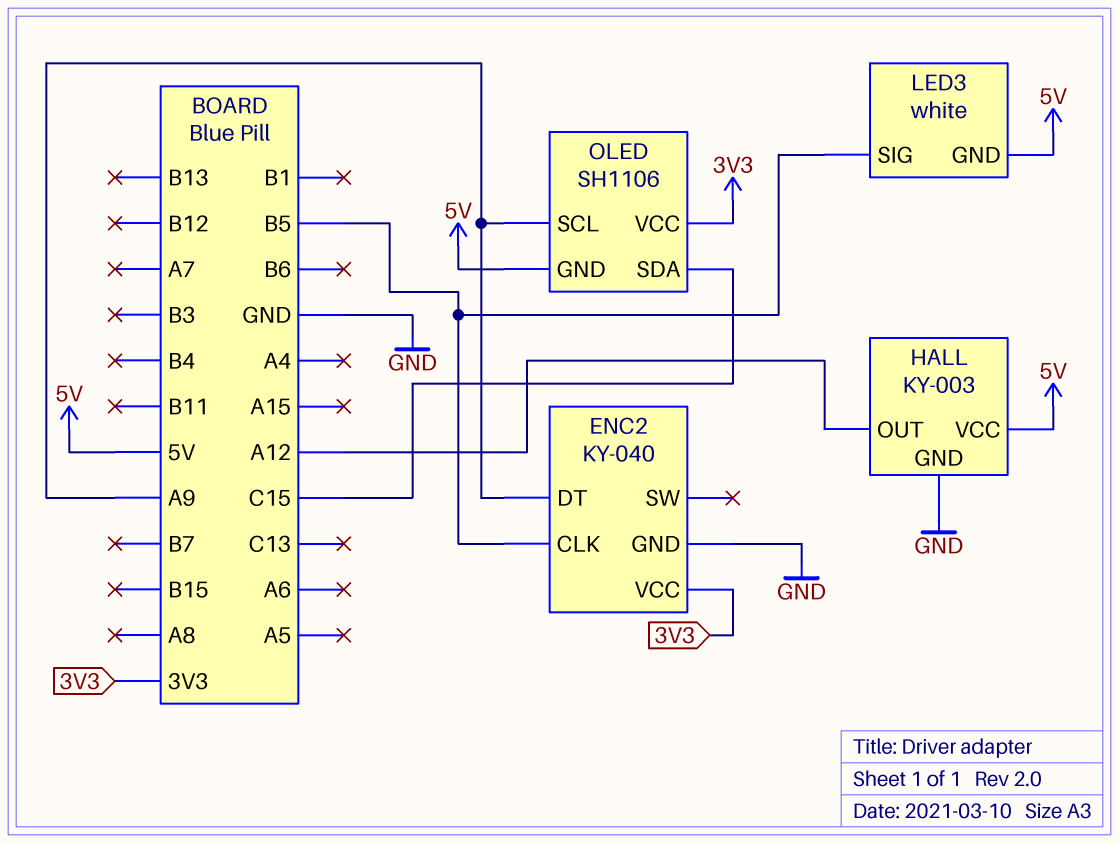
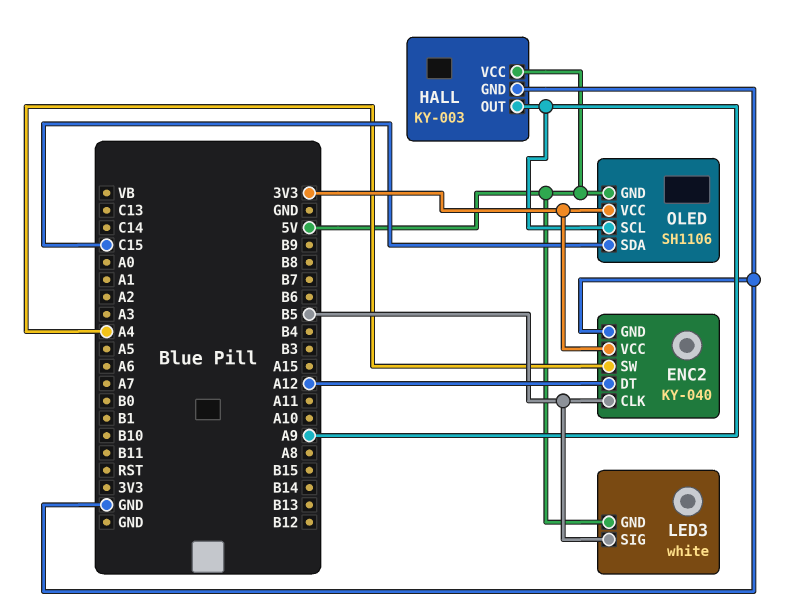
ENC2 pin DT: A9 -> A12
ENC2 pin SW: none -> A4
HALL pin OUT: A12 -> A9

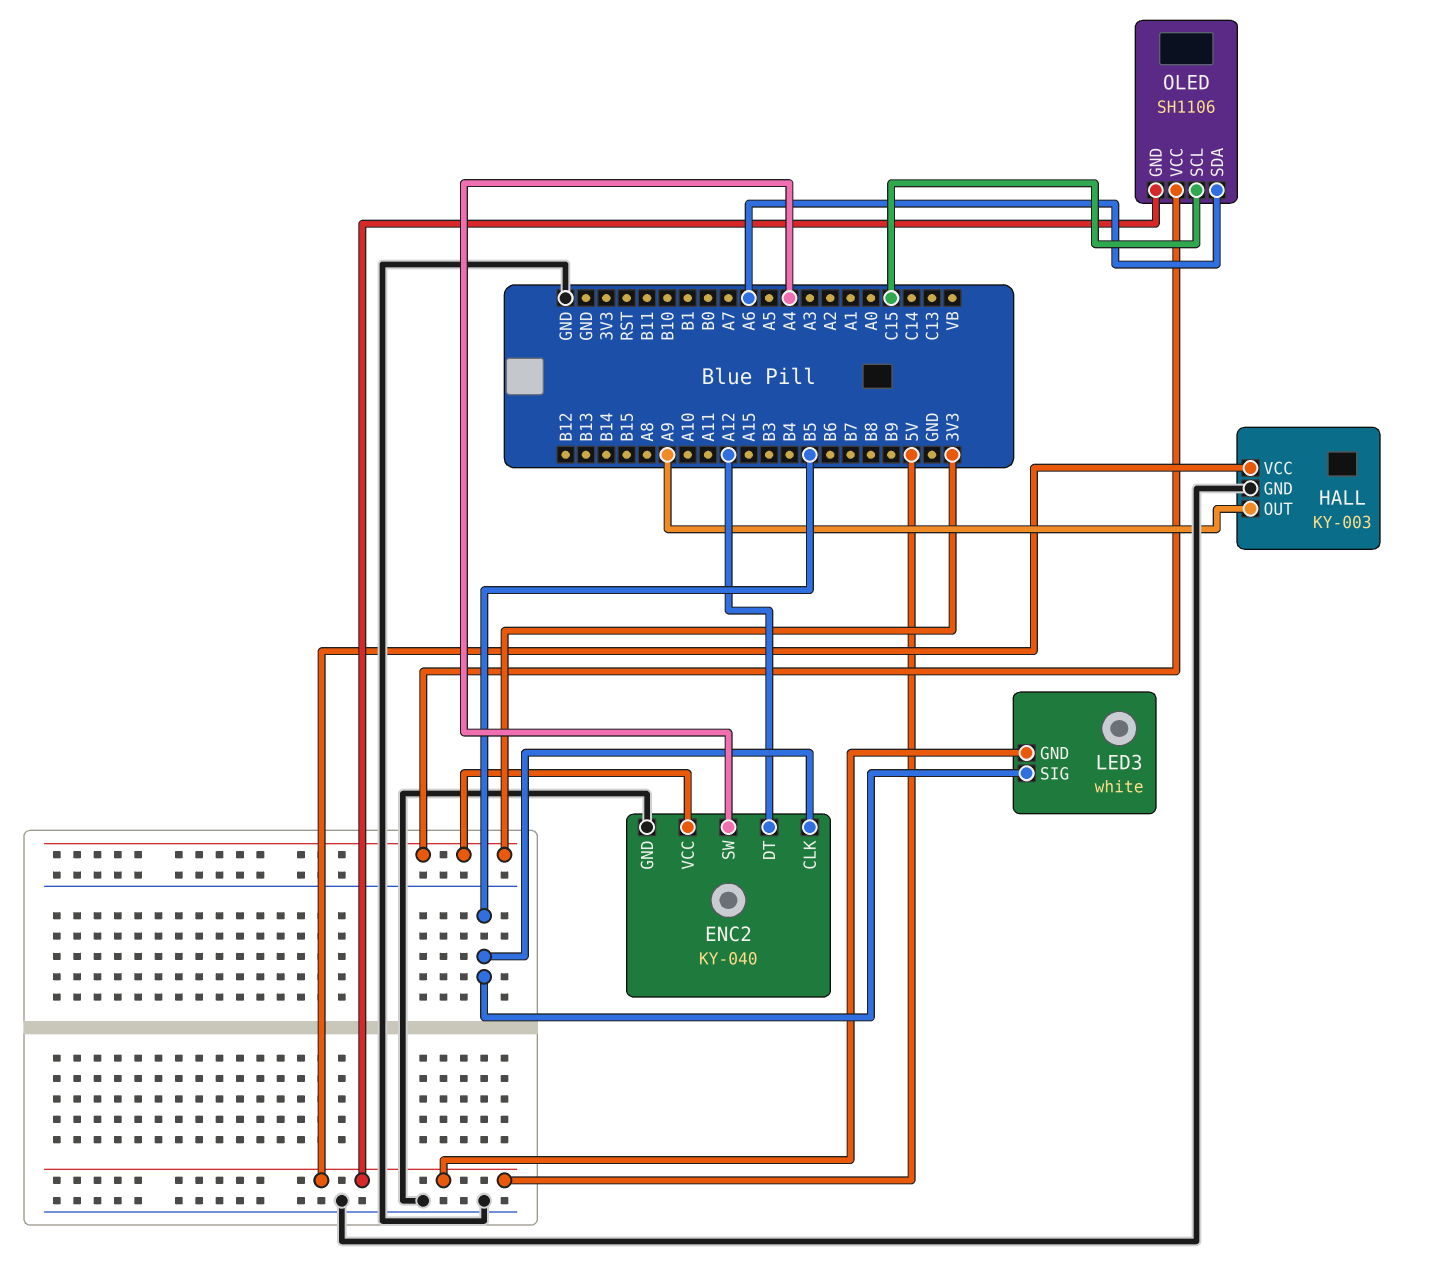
OLED pin SCL: A9 -> C15
OLED pin SDA: C15 -> A6

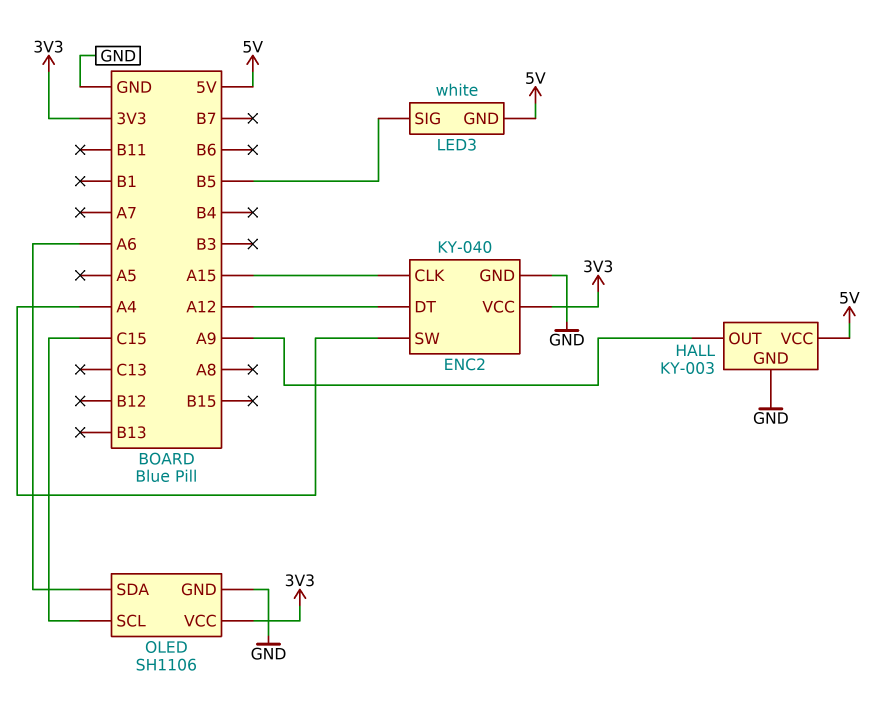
ENC2 pin CLK: B5 -> A15
OLED pin GND: 5V -> GND

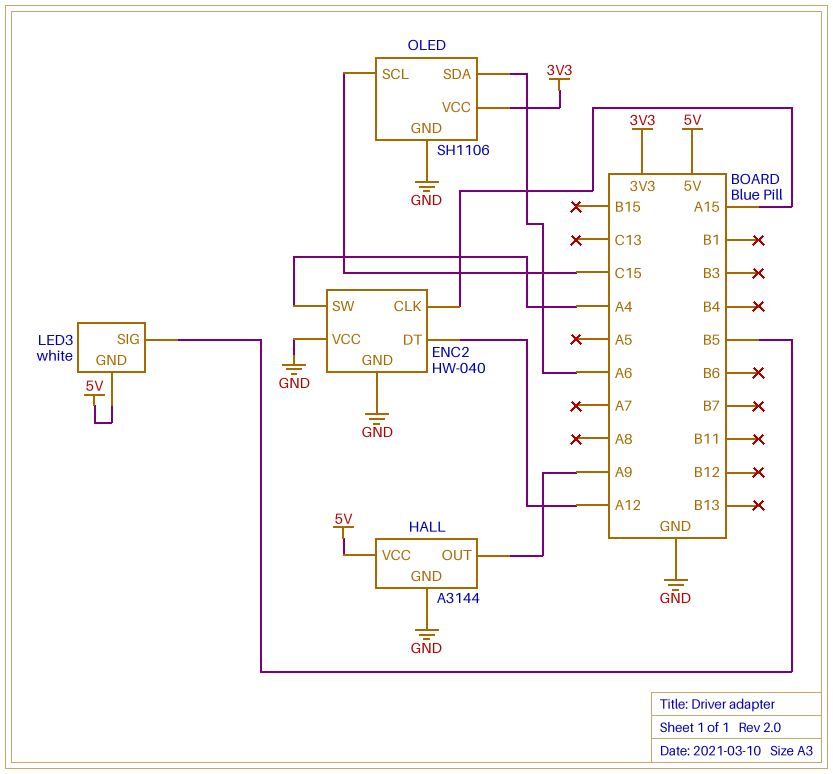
ENC2: KY-040 -> HW-040
ENC2 pin VCC: 3V3 -> GND
HALL: KY-003 -> A3144

